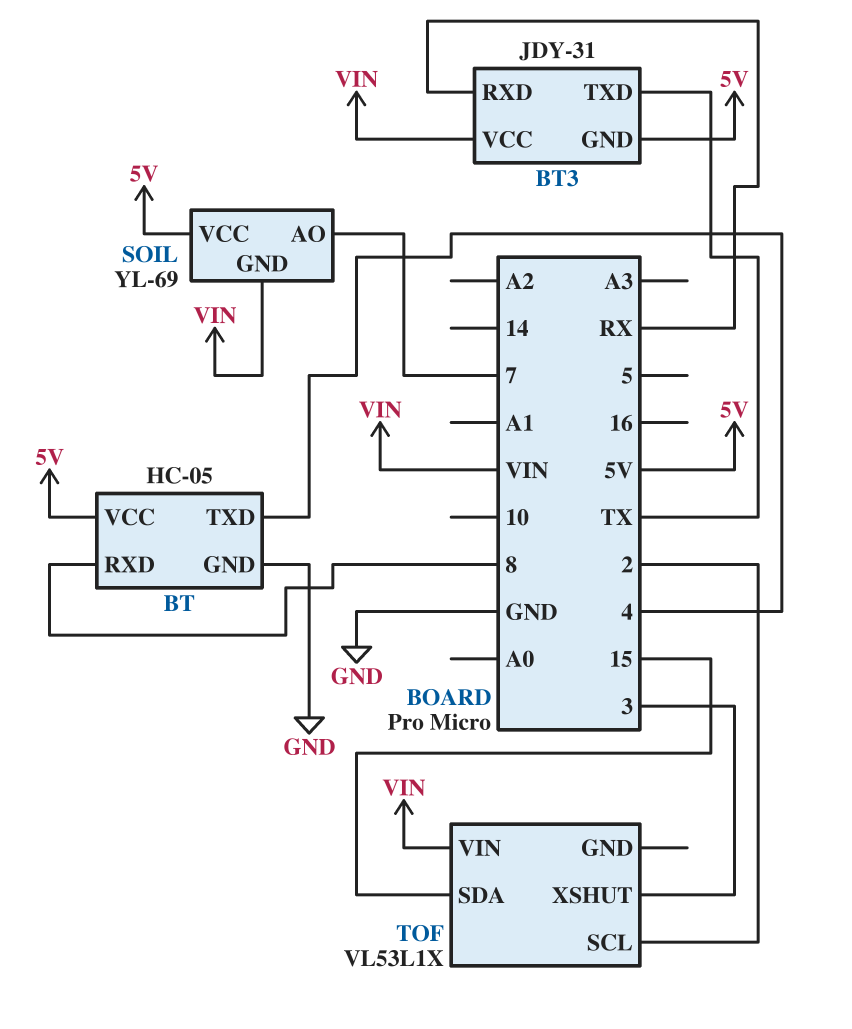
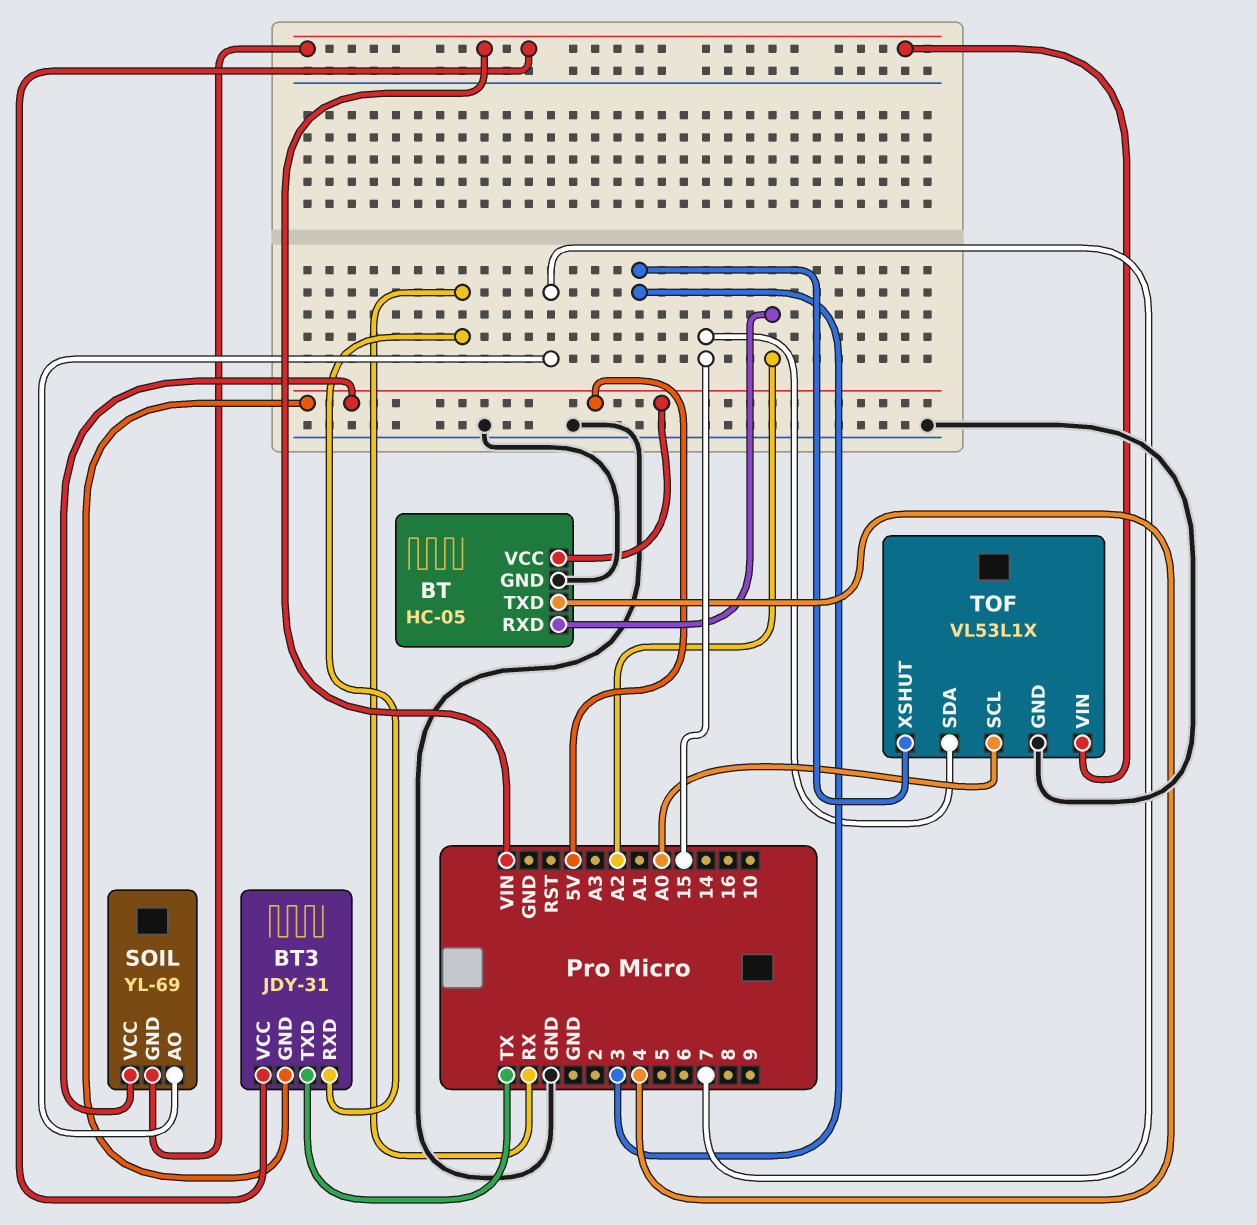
BT pin RXD: 8 -> A2
TOF pin GND: none -> GND
TOF pin SCL: 2 -> A0

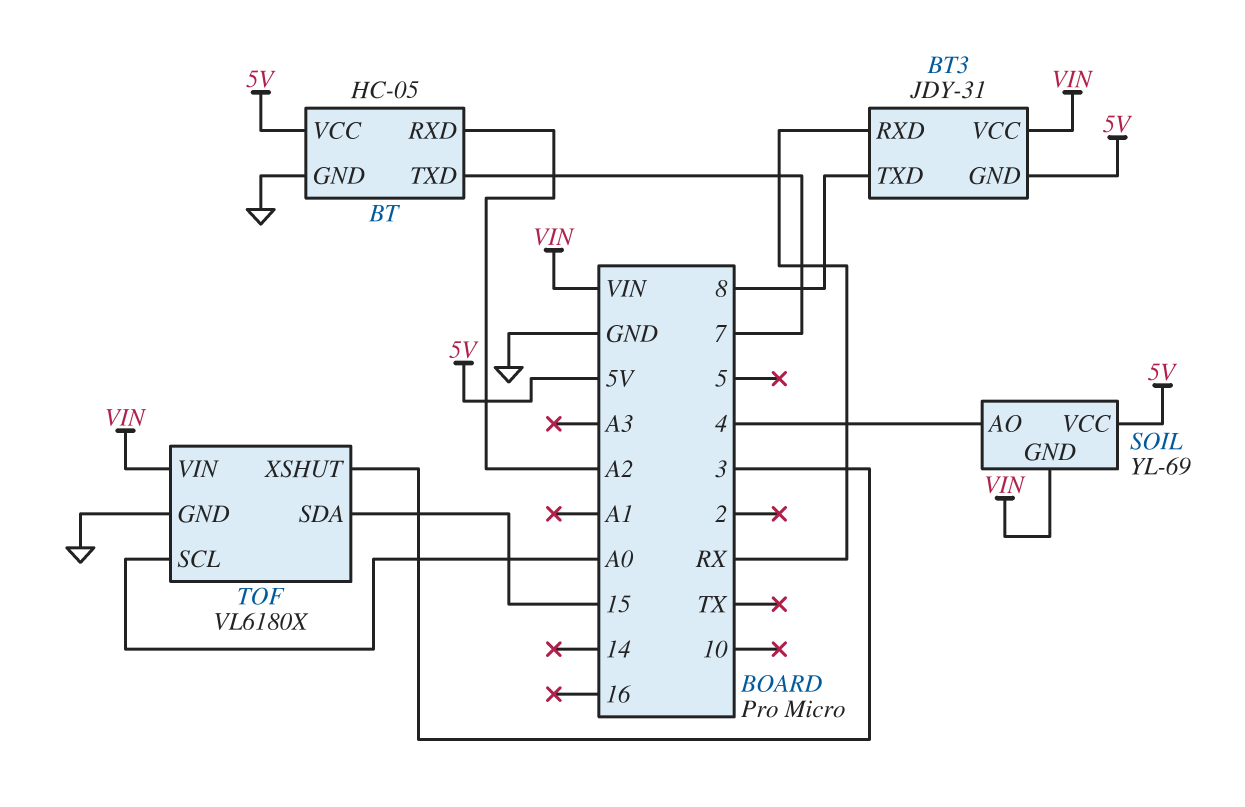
BT pin TXD: 4 -> 7
BT3 pin TXD: TX -> 8
SOIL pin AO: 7 -> 4
TOF: VL53L1X -> VL6180X

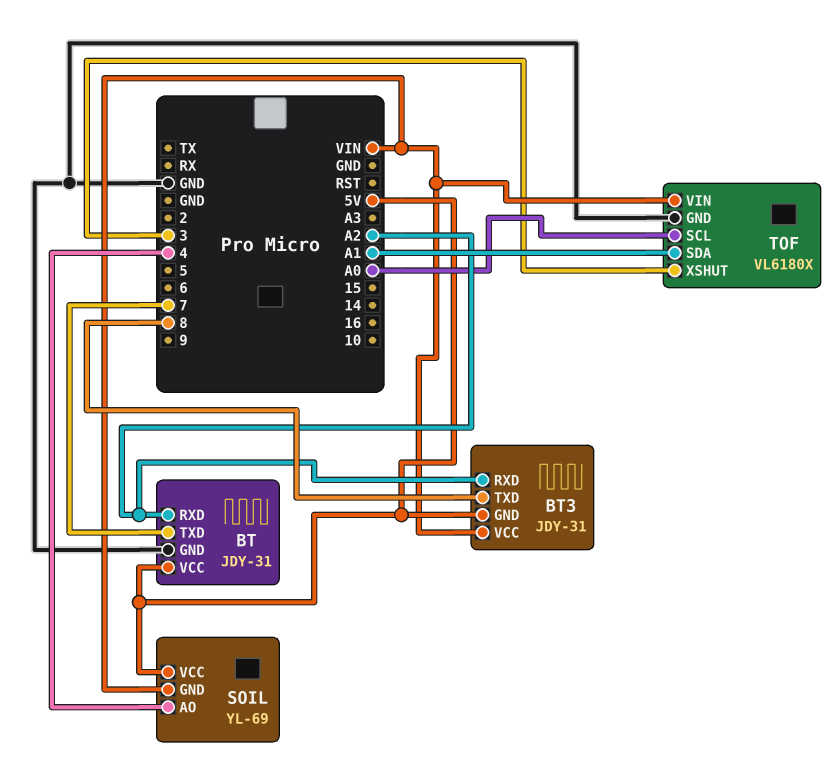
BT: HC-05 -> JDY-31
BT3 pin RXD: RX -> A2
TOF pin SDA: 15 -> A1

